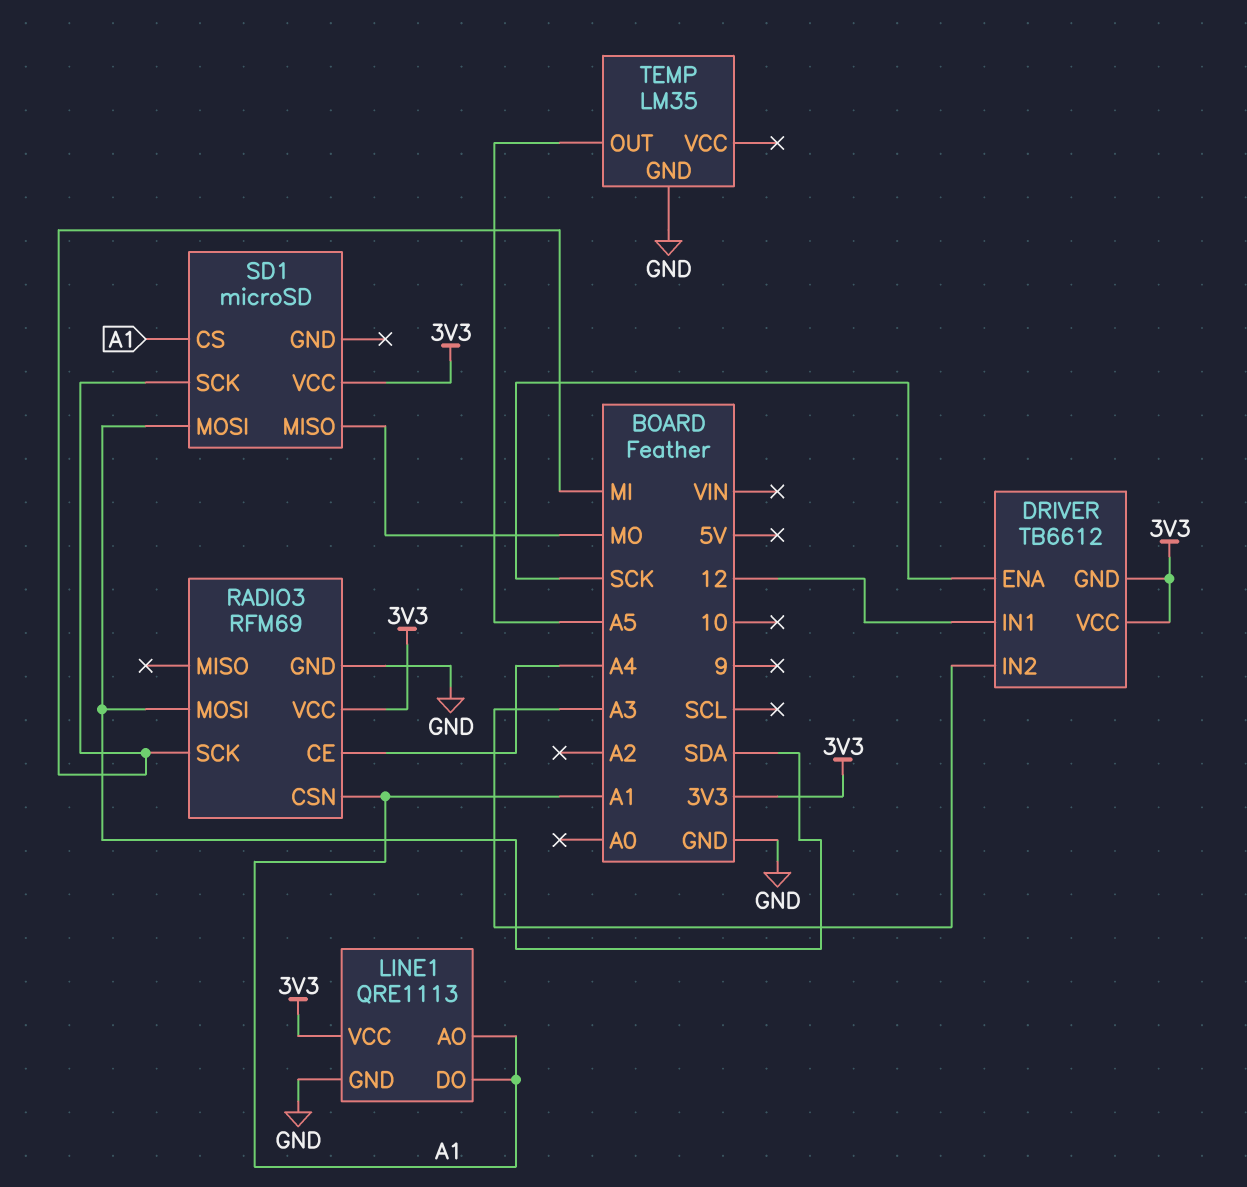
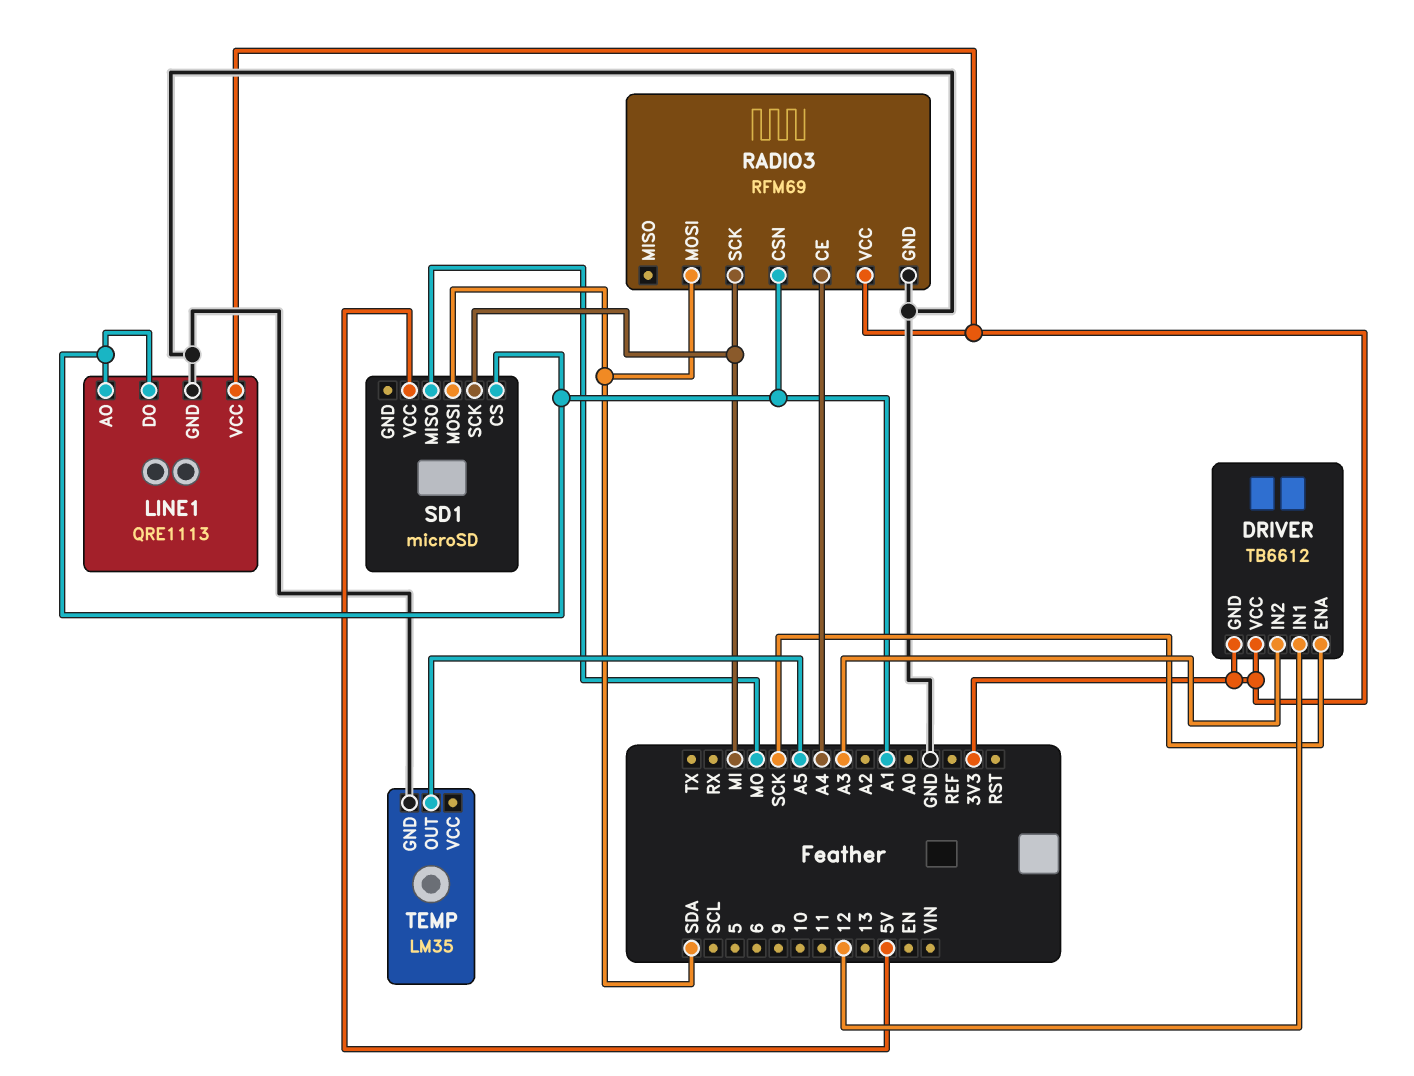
SD1 pin VCC: 3V3 -> 5V

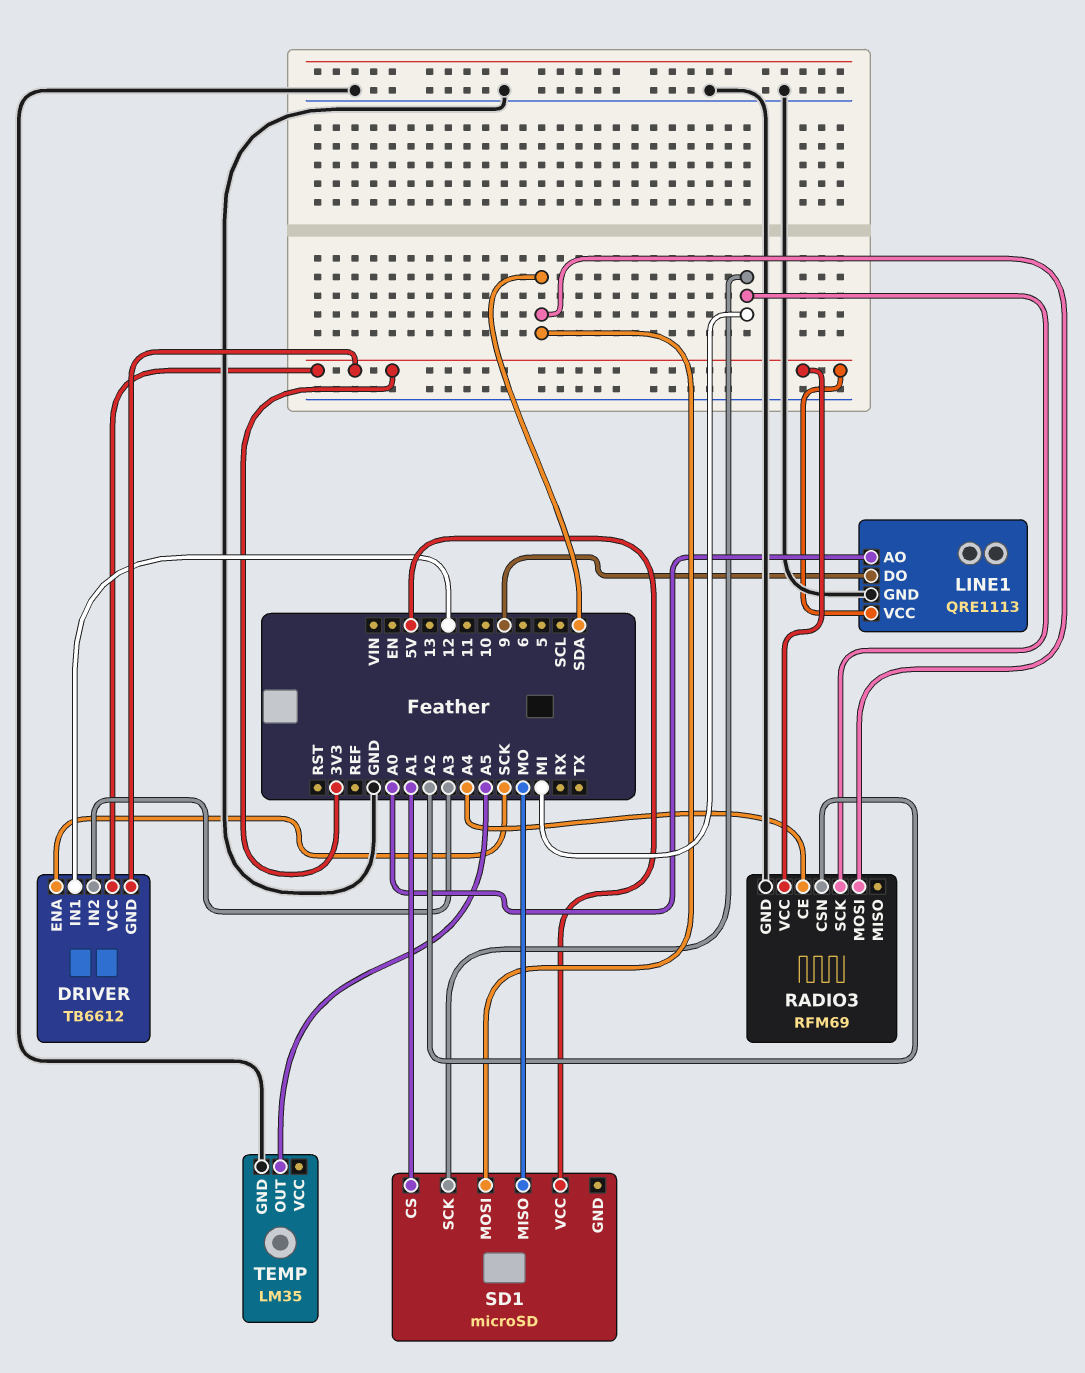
LINE1 pin AO: A1 -> A0
LINE1 pin DO: A1 -> 9
RADIO3 pin CSN: A1 -> A2

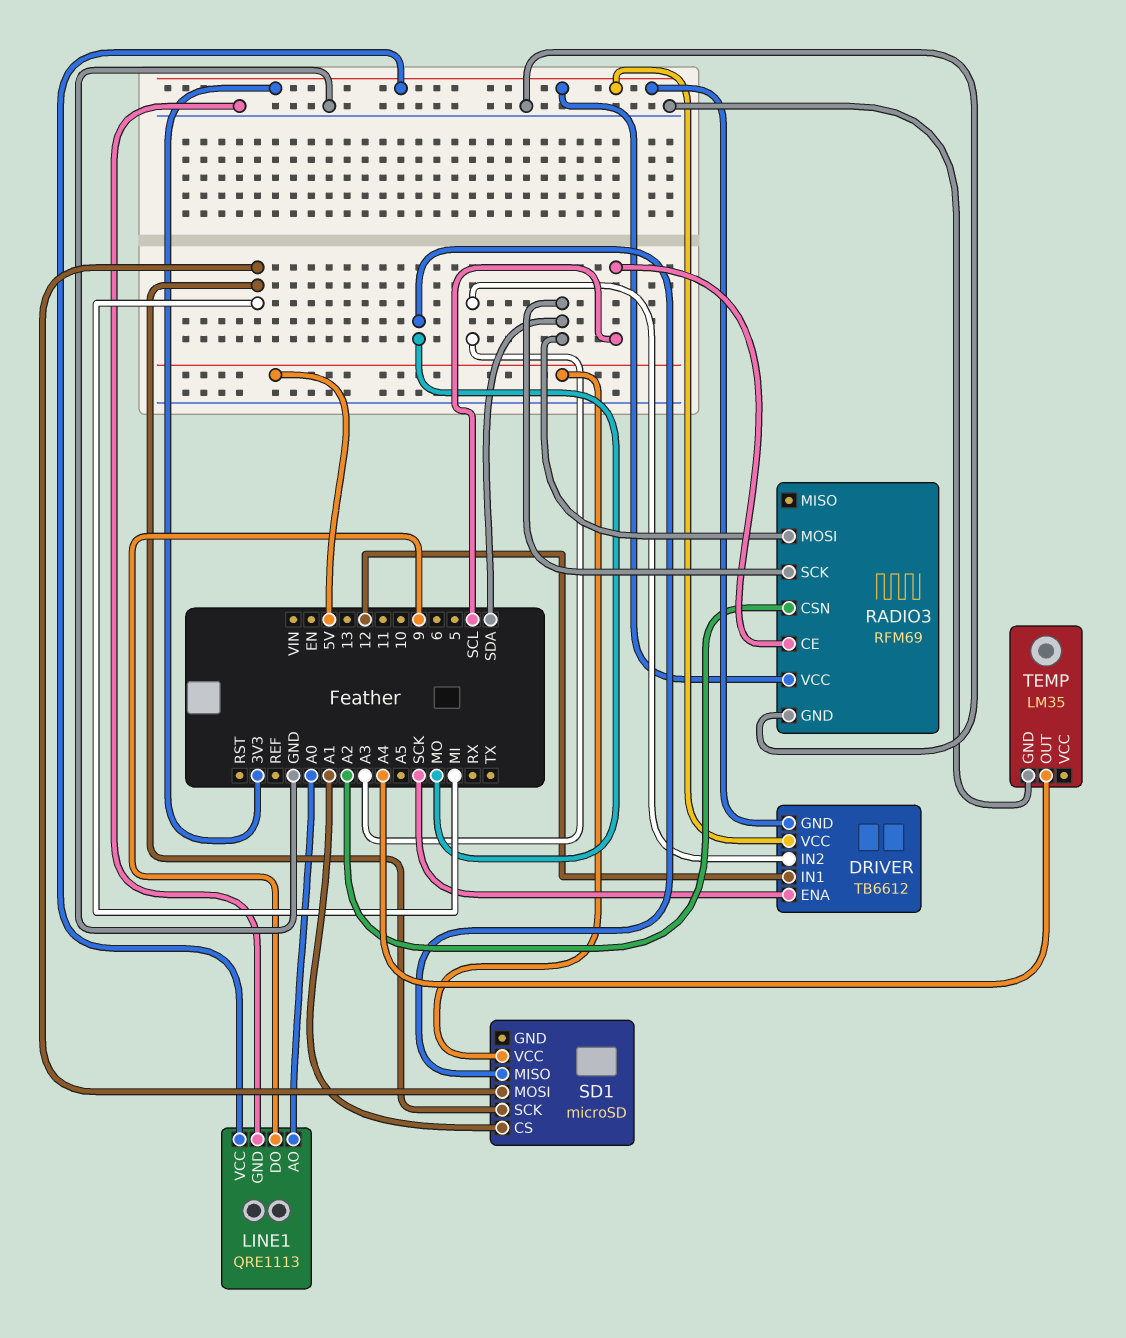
RADIO3 pin CE: A4 -> SCL
RADIO3 pin SCK: MI -> SDA
SD1 pin MOSI: SDA -> MI
TEMP pin OUT: A5 -> A4

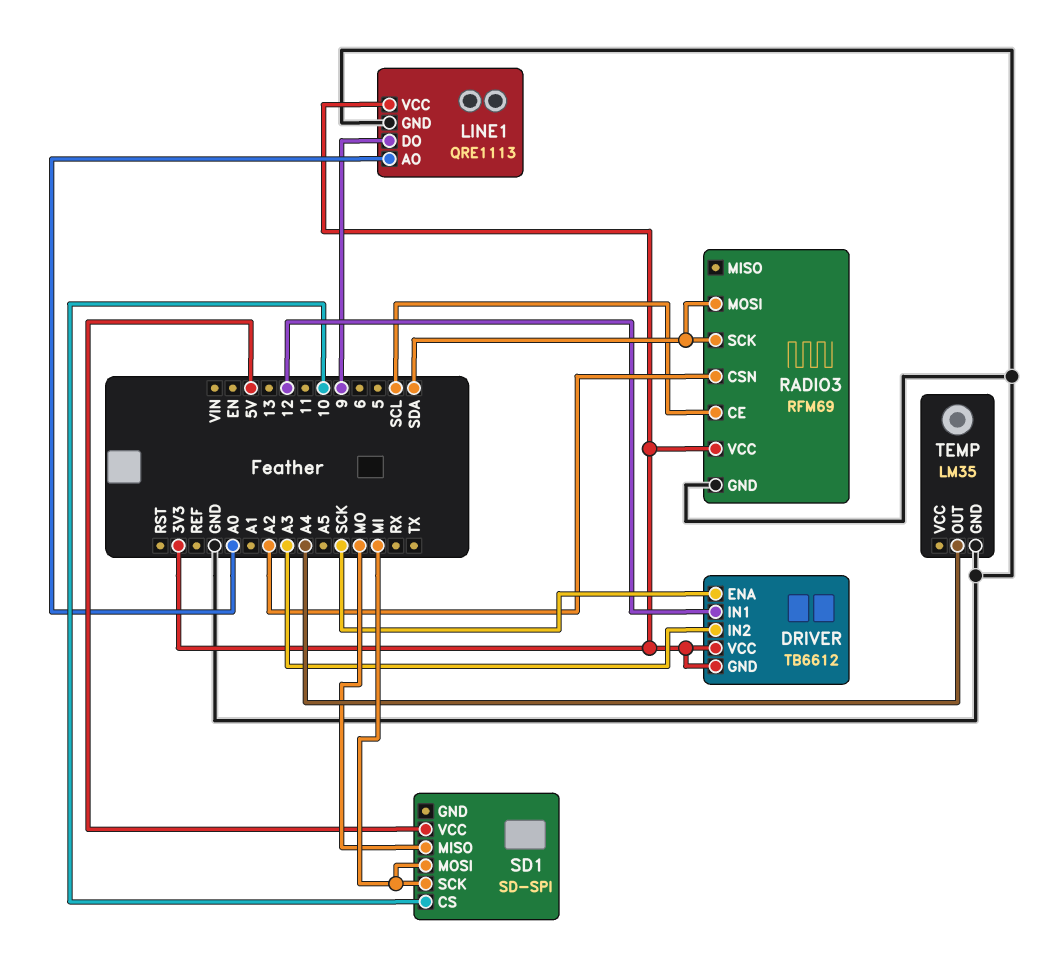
SD1: microSD -> SD-SPI
SD1 pin CS: A1 -> 10

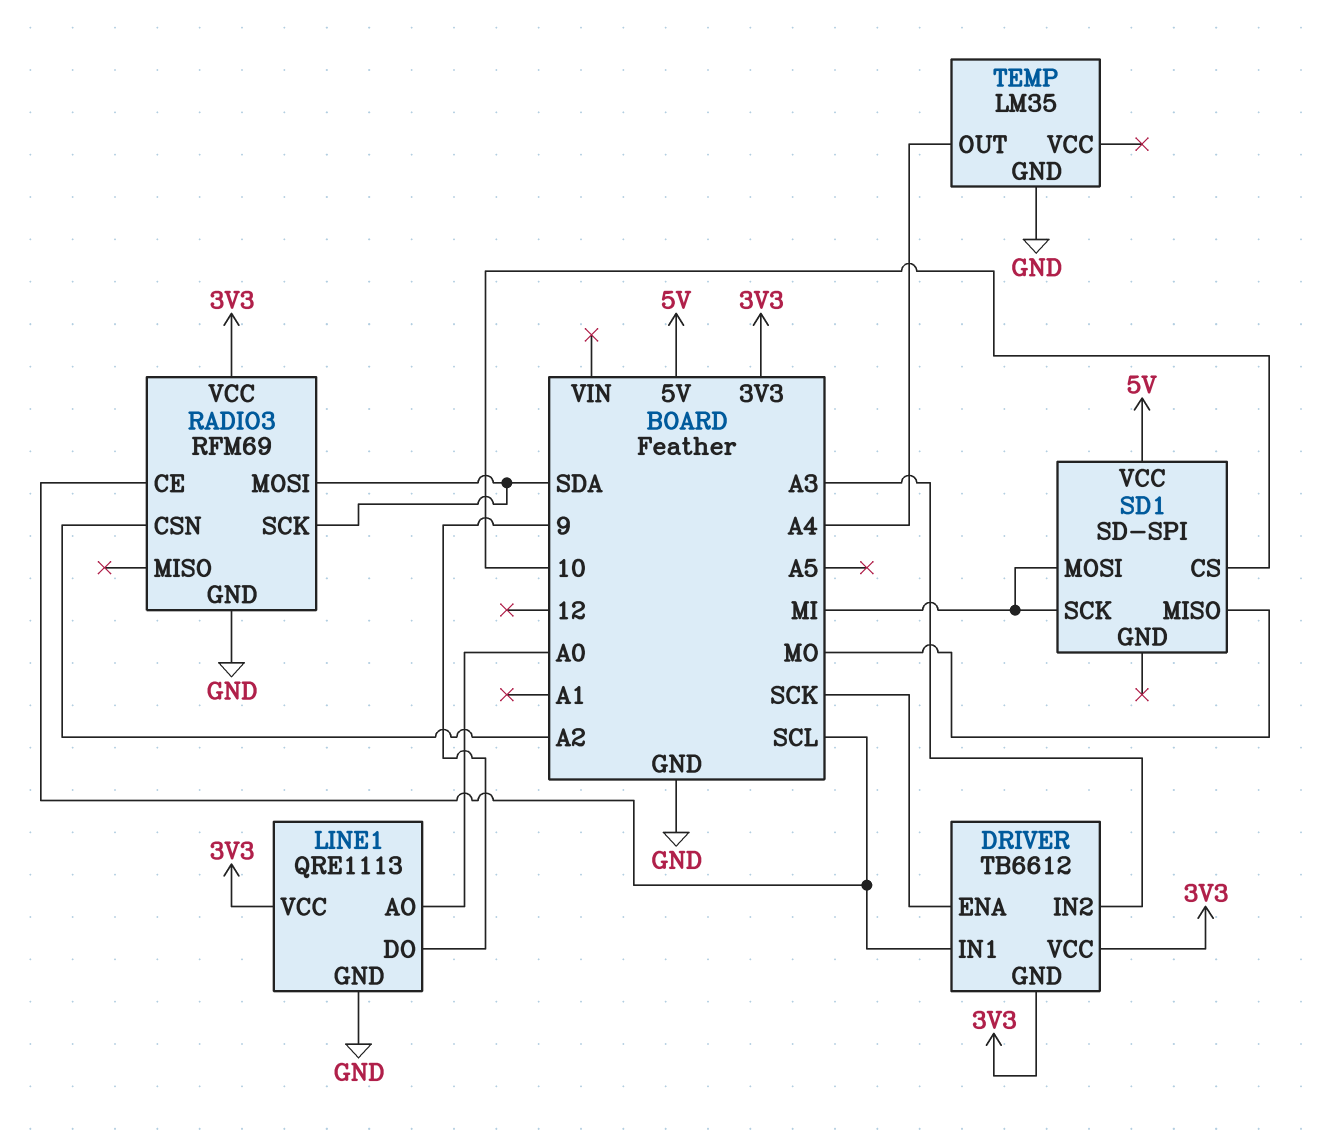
DRIVER pin IN1: 12 -> SCL

